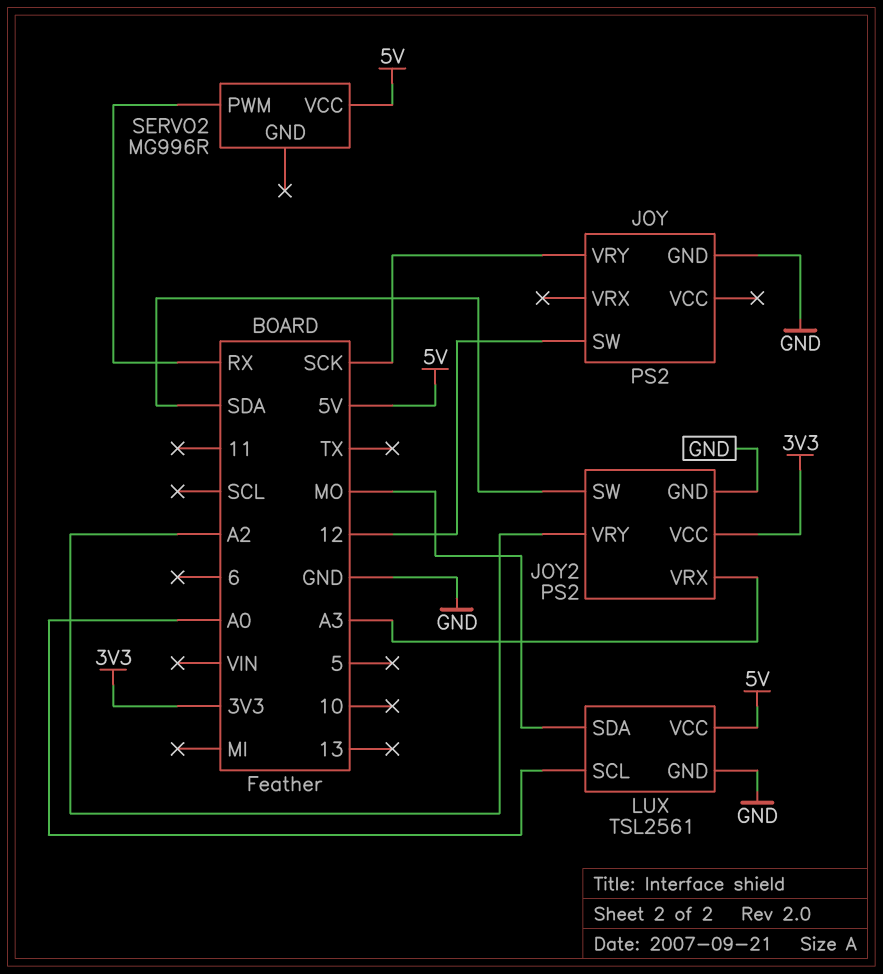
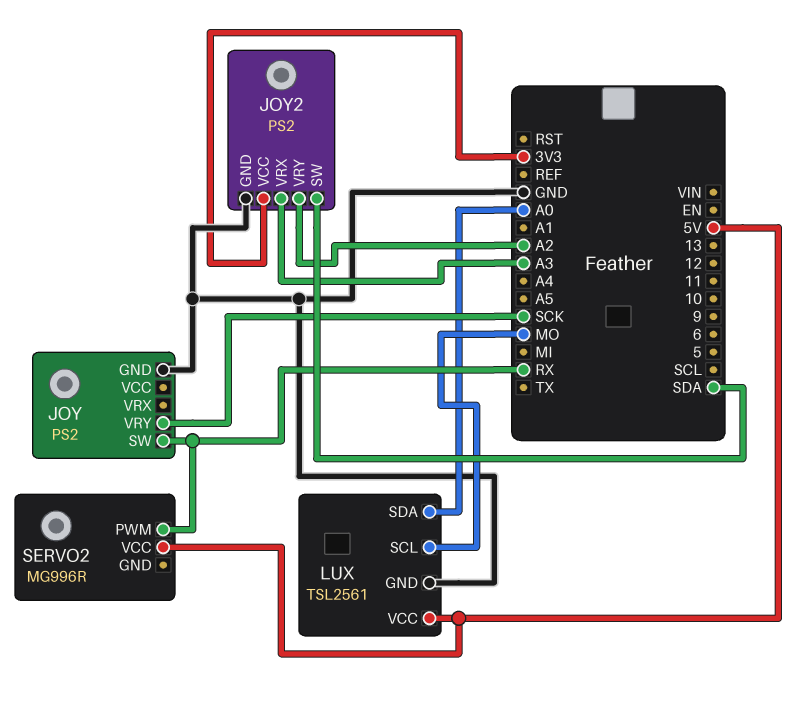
JOY pin SW: 12 -> RX
LUX pin SCL: A0 -> MO
LUX pin SDA: MO -> A0

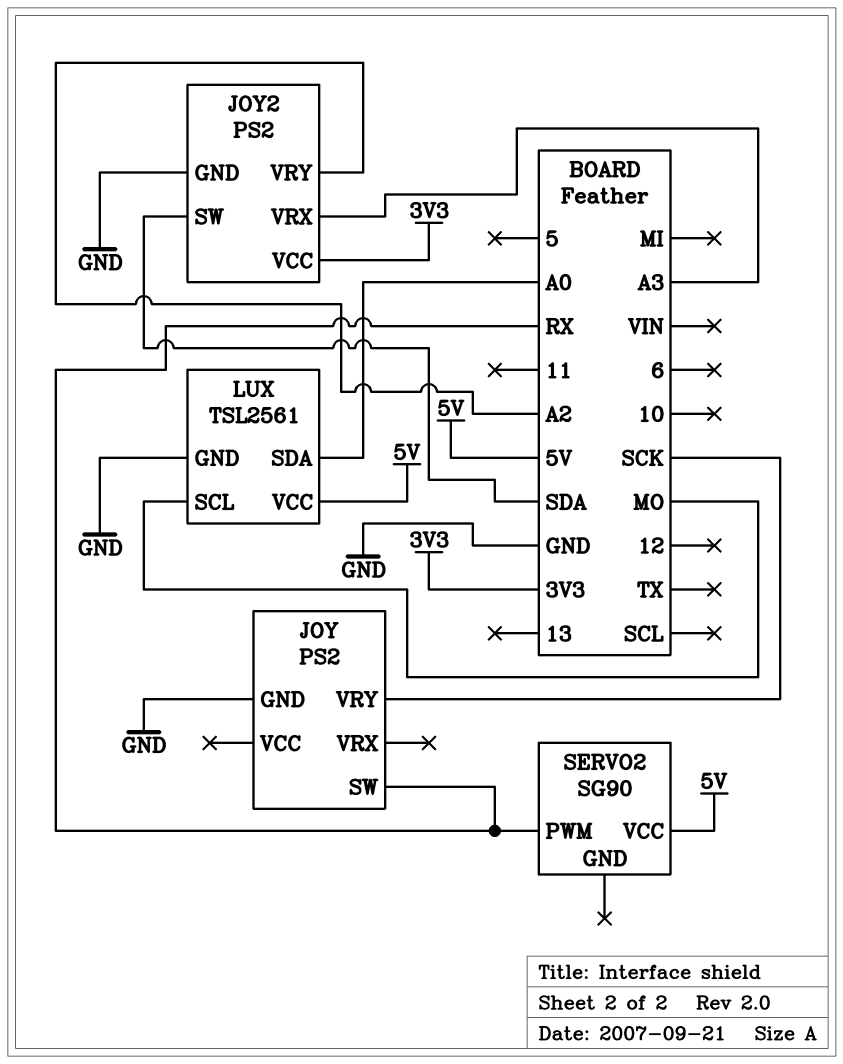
SERVO2: MG996R -> SG90

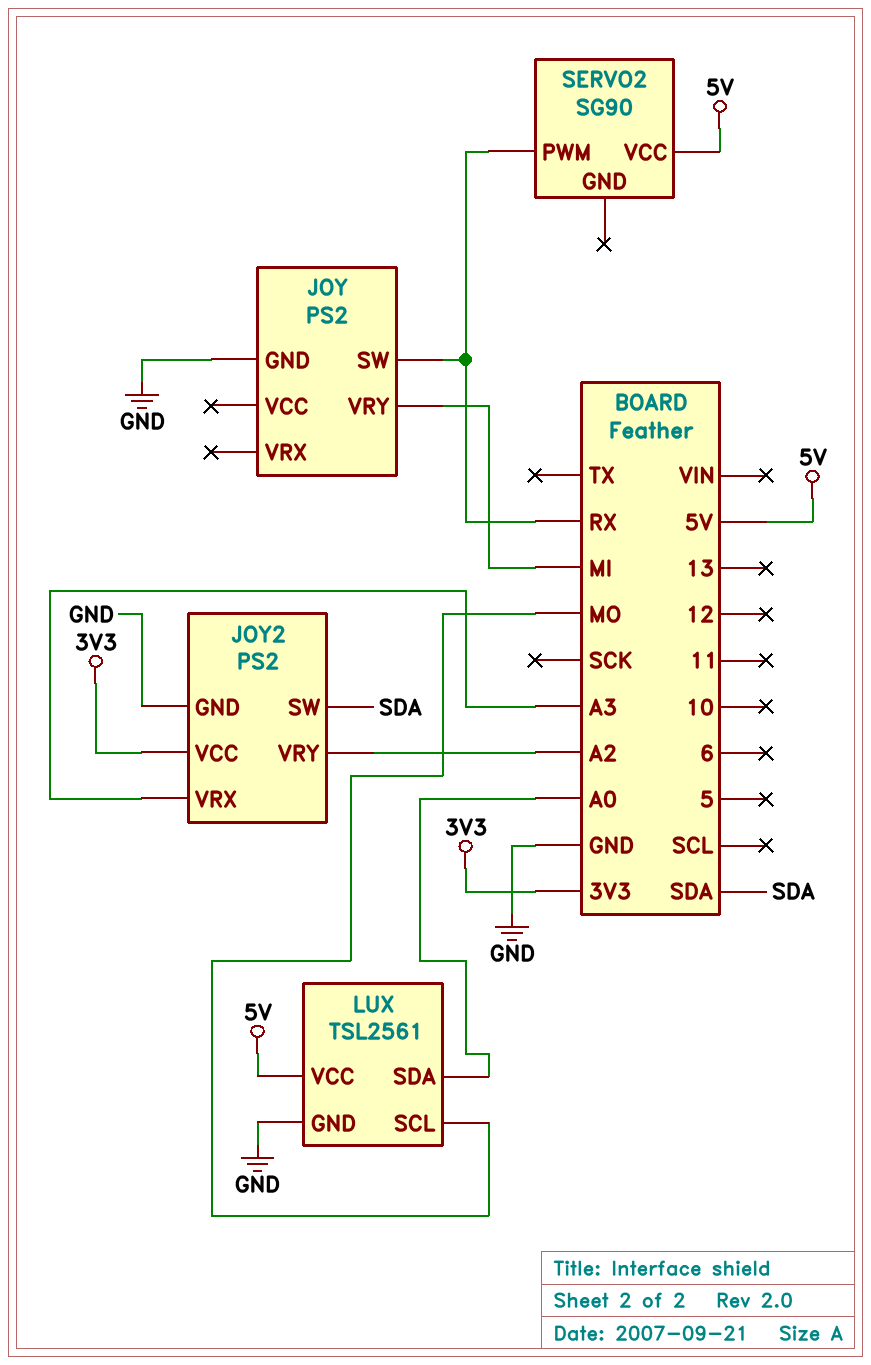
JOY pin VRY: SCK -> MI

